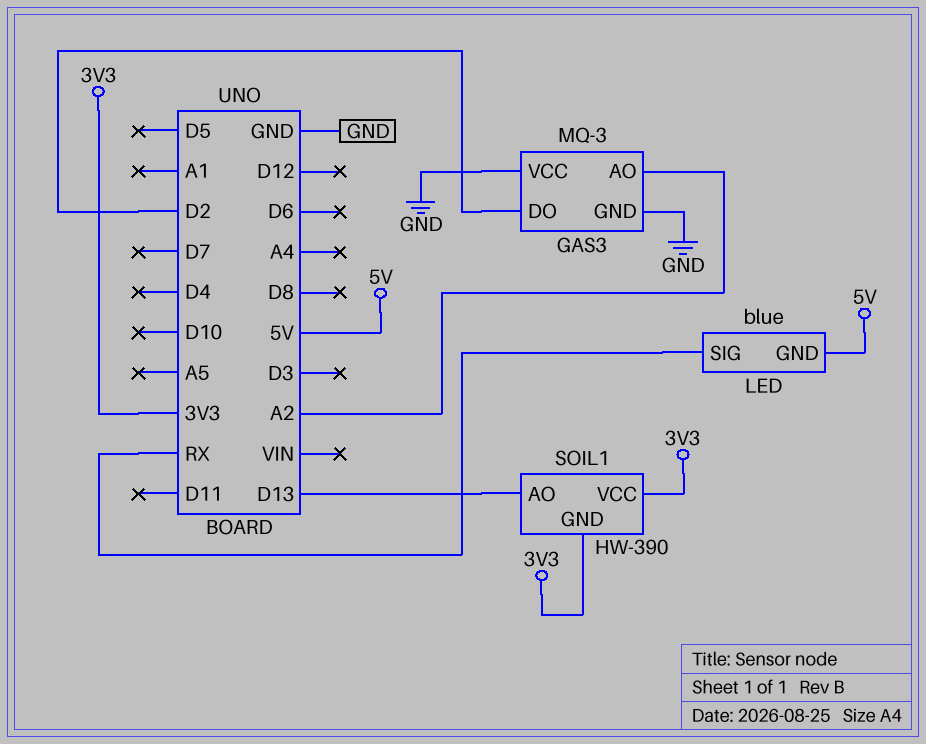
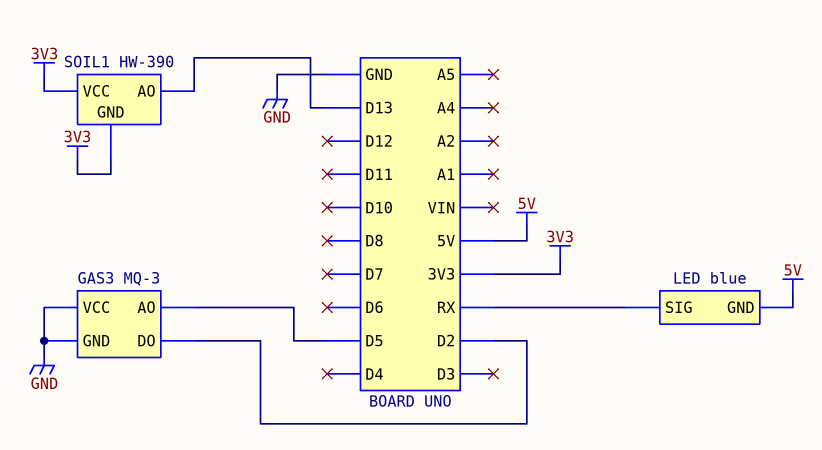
GAS3 pin AO: A2 -> D5

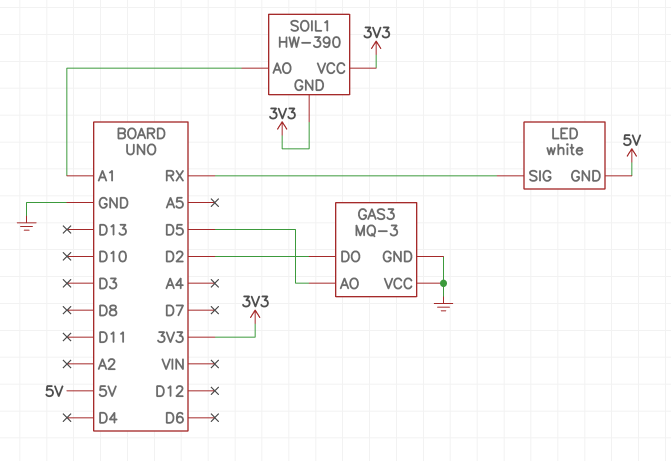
LED: blue -> white
SOIL1 pin AO: D13 -> A1

